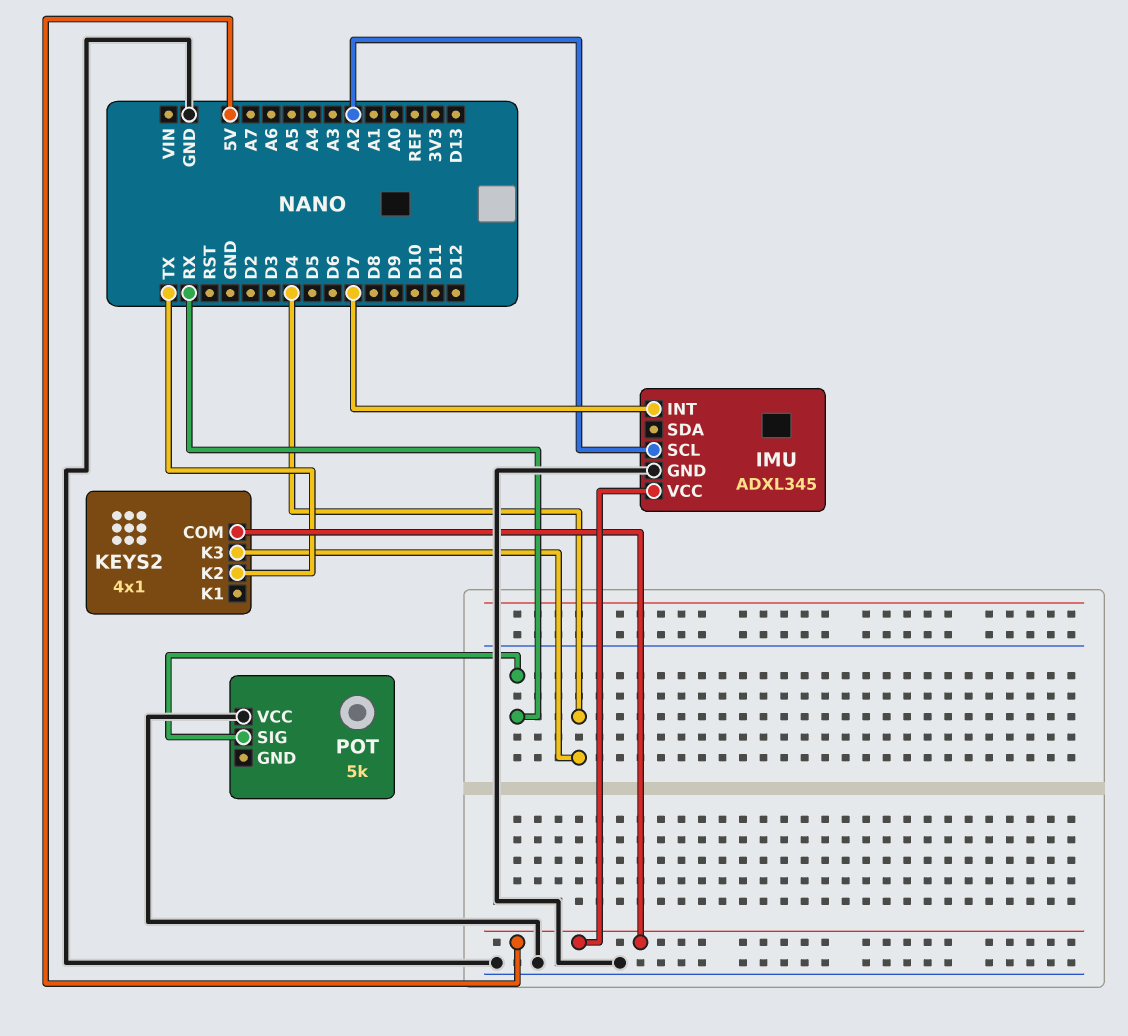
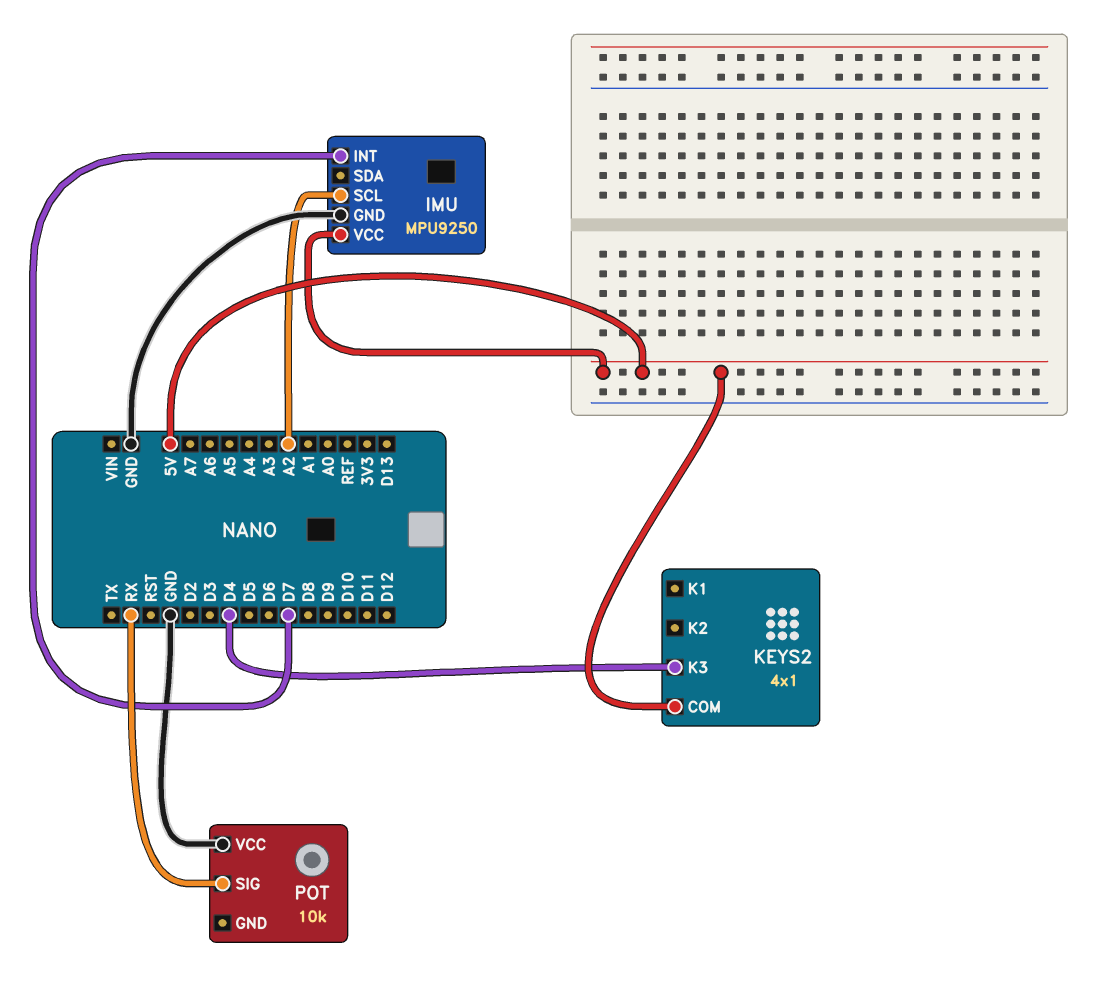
IMU: ADXL345 -> MPU9250
KEYS2 pin K2: TX -> none
POT: 5k -> 10k

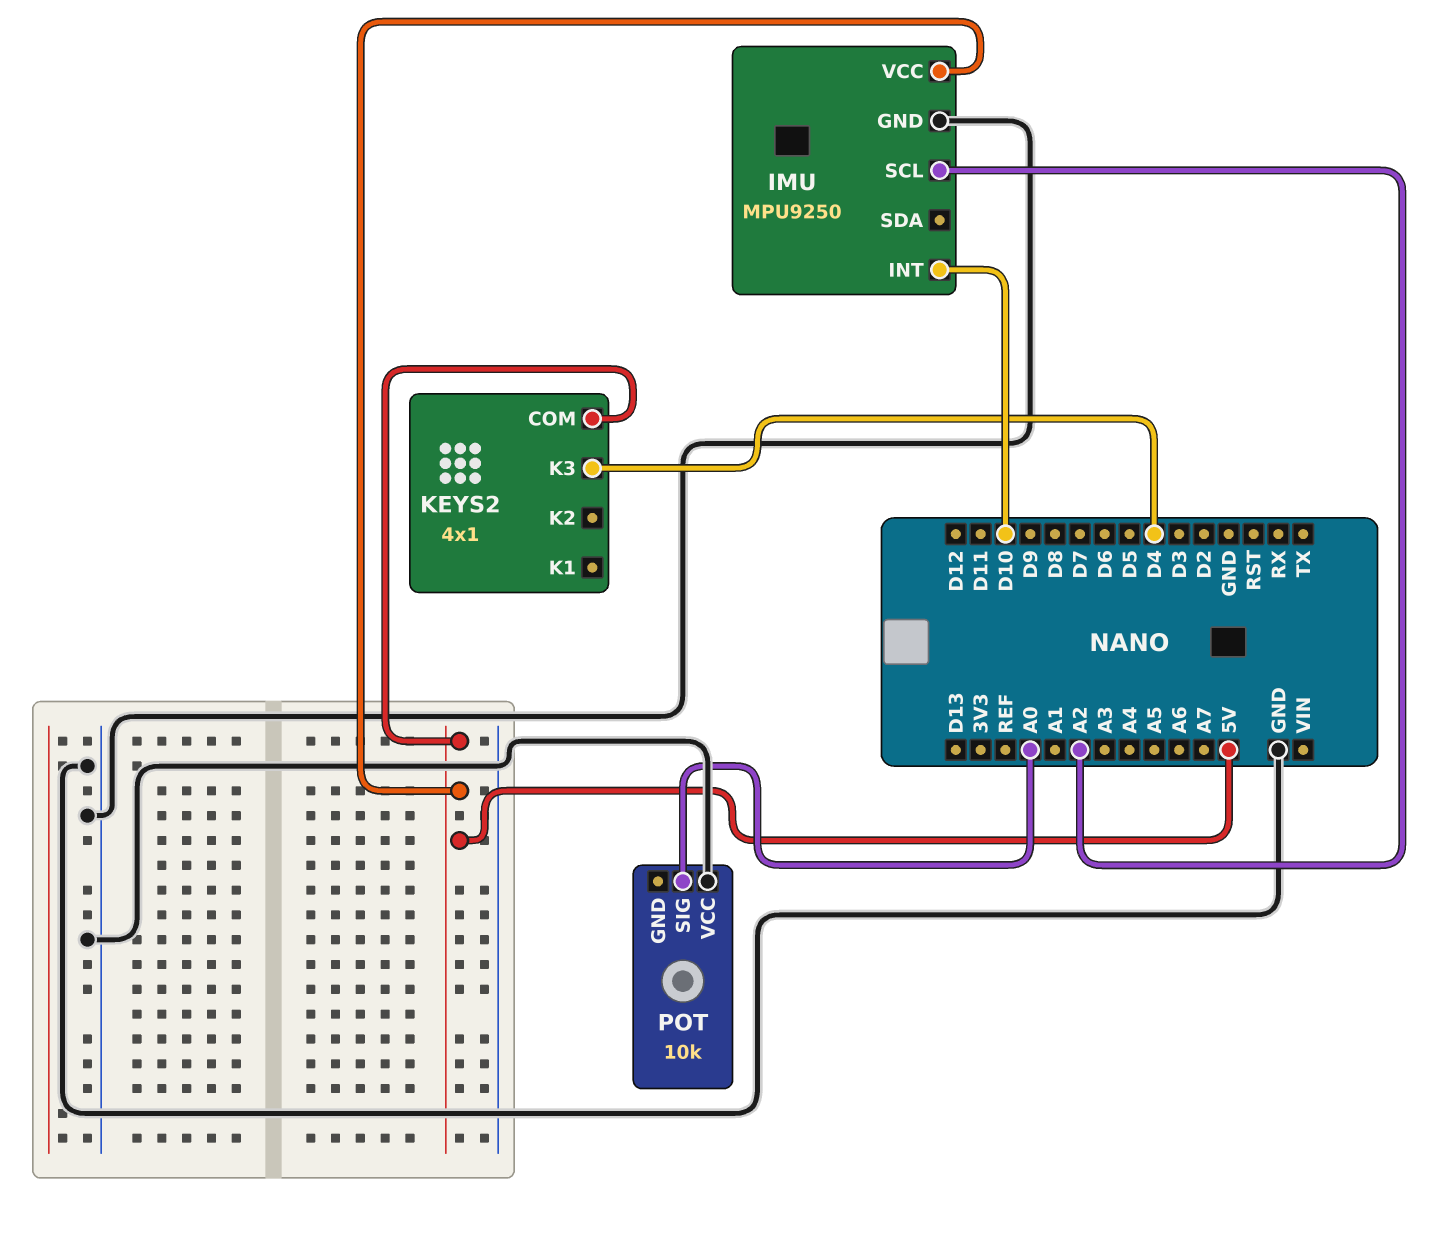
IMU pin INT: D7 -> D10
POT pin SIG: RX -> A0

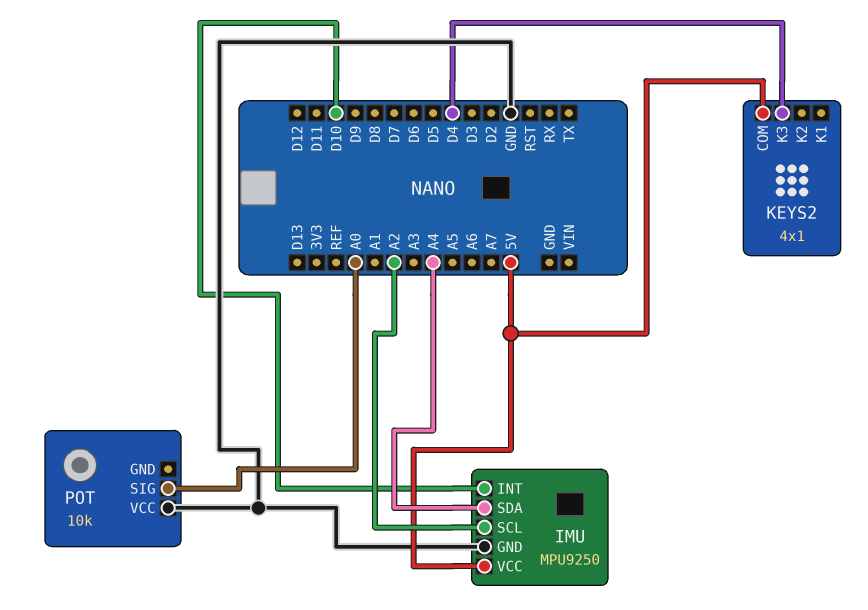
IMU pin SDA: none -> A4

